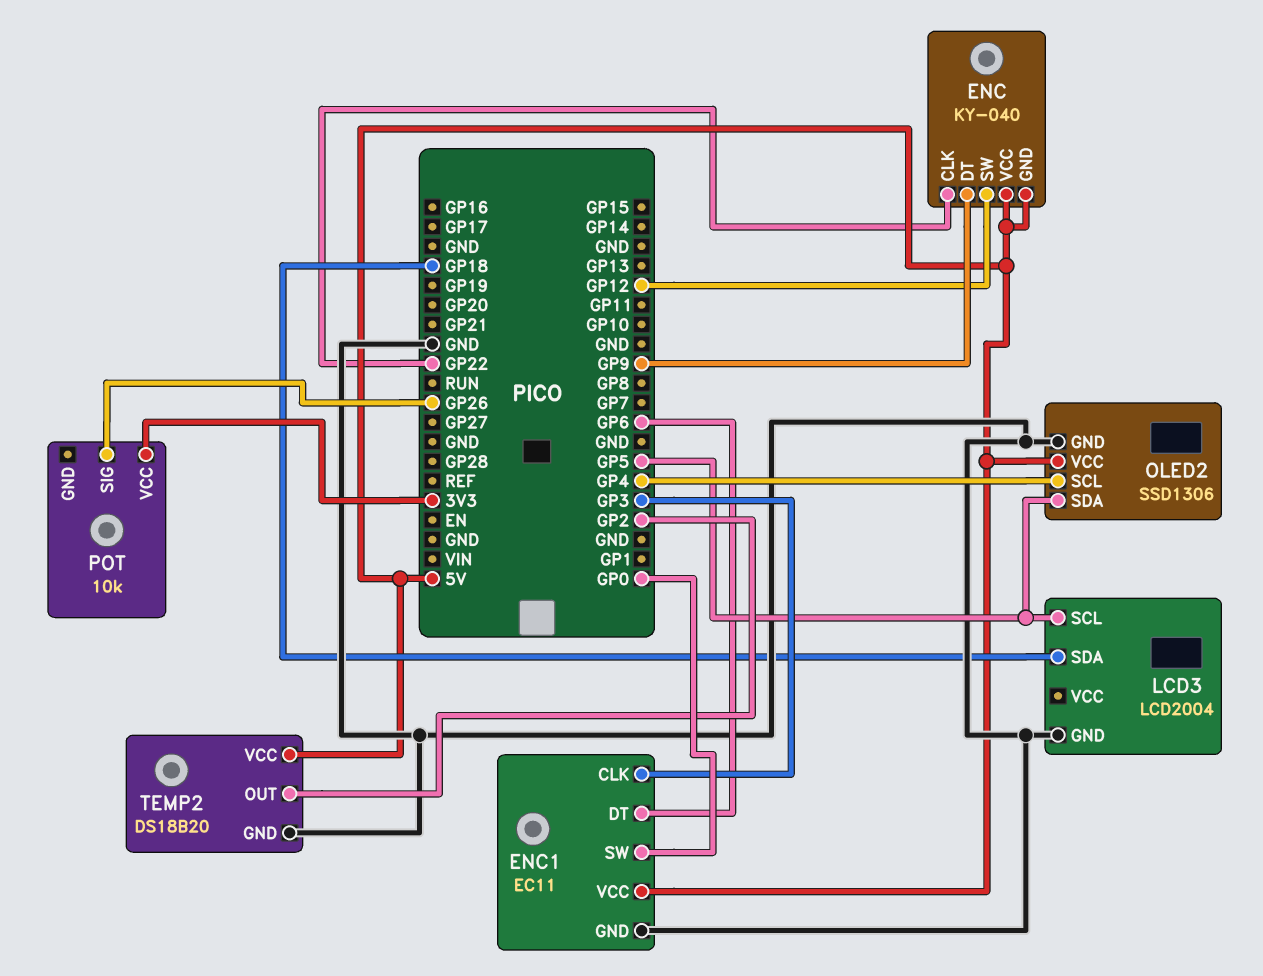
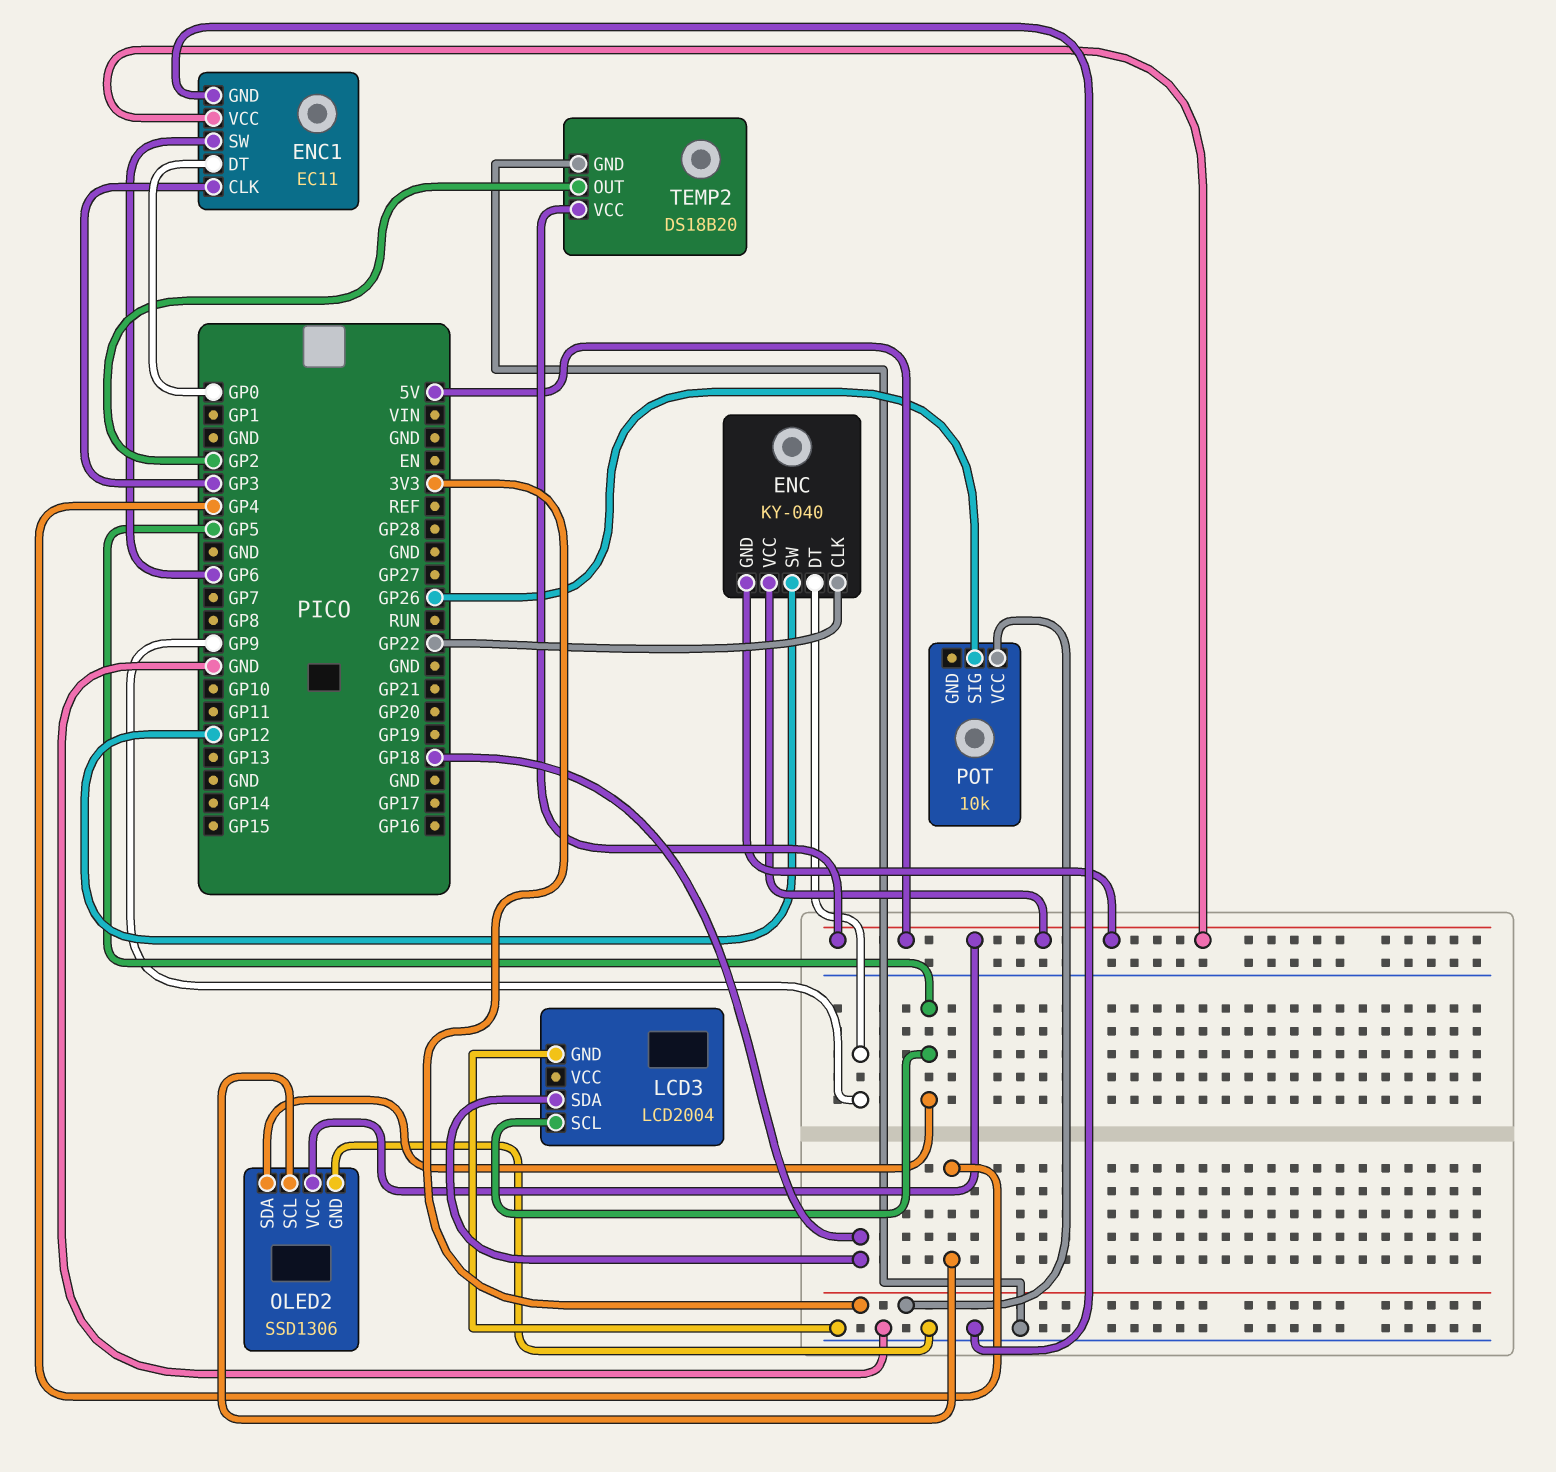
ENC1 pin DT: GP6 -> GP0
ENC1 pin SW: GP0 -> GP6

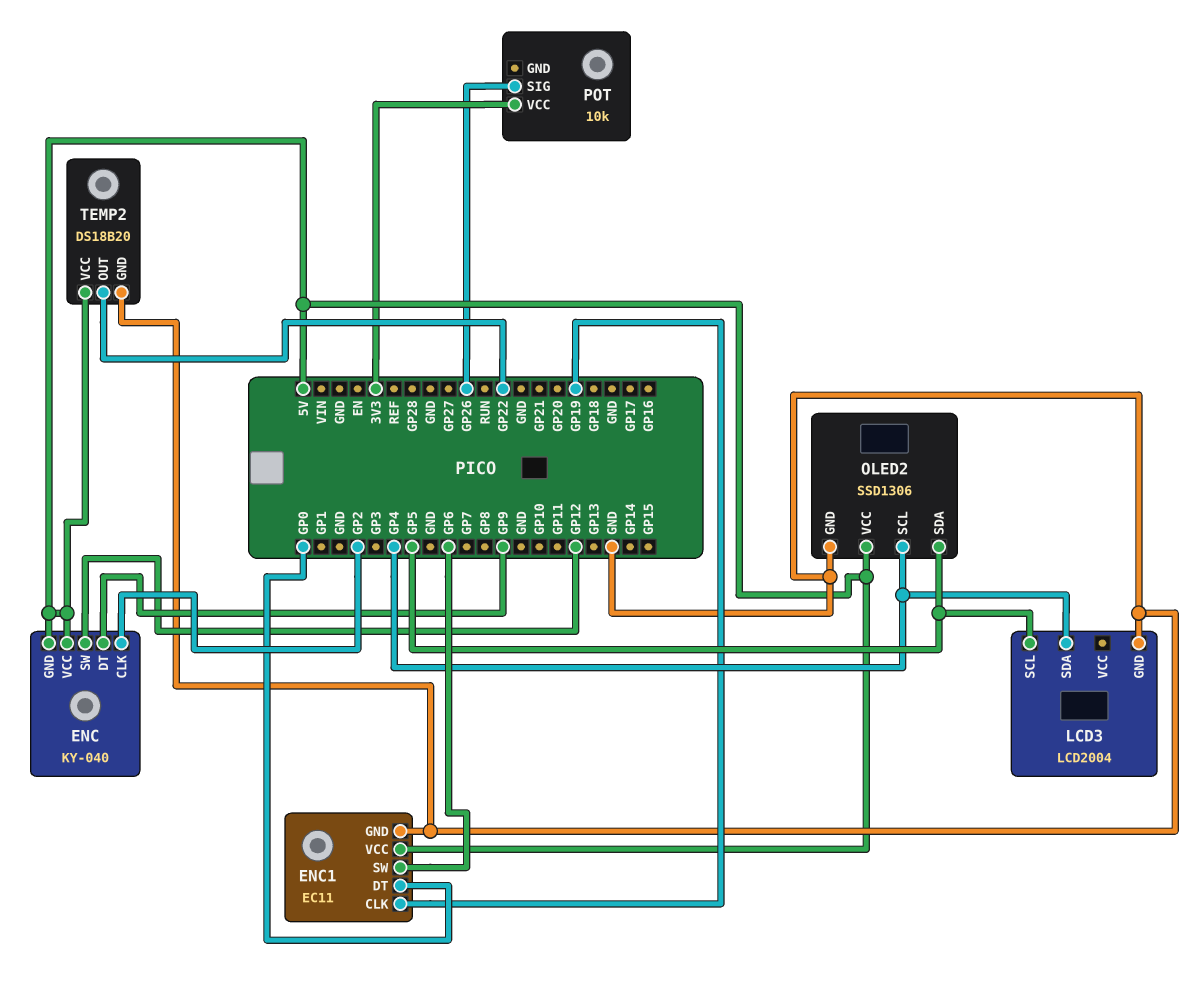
ENC pin CLK: GP22 -> GP2
ENC1 pin CLK: GP3 -> GP19
LCD3 pin SDA: GP18 -> GP4
TEMP2 pin OUT: GP2 -> GP22

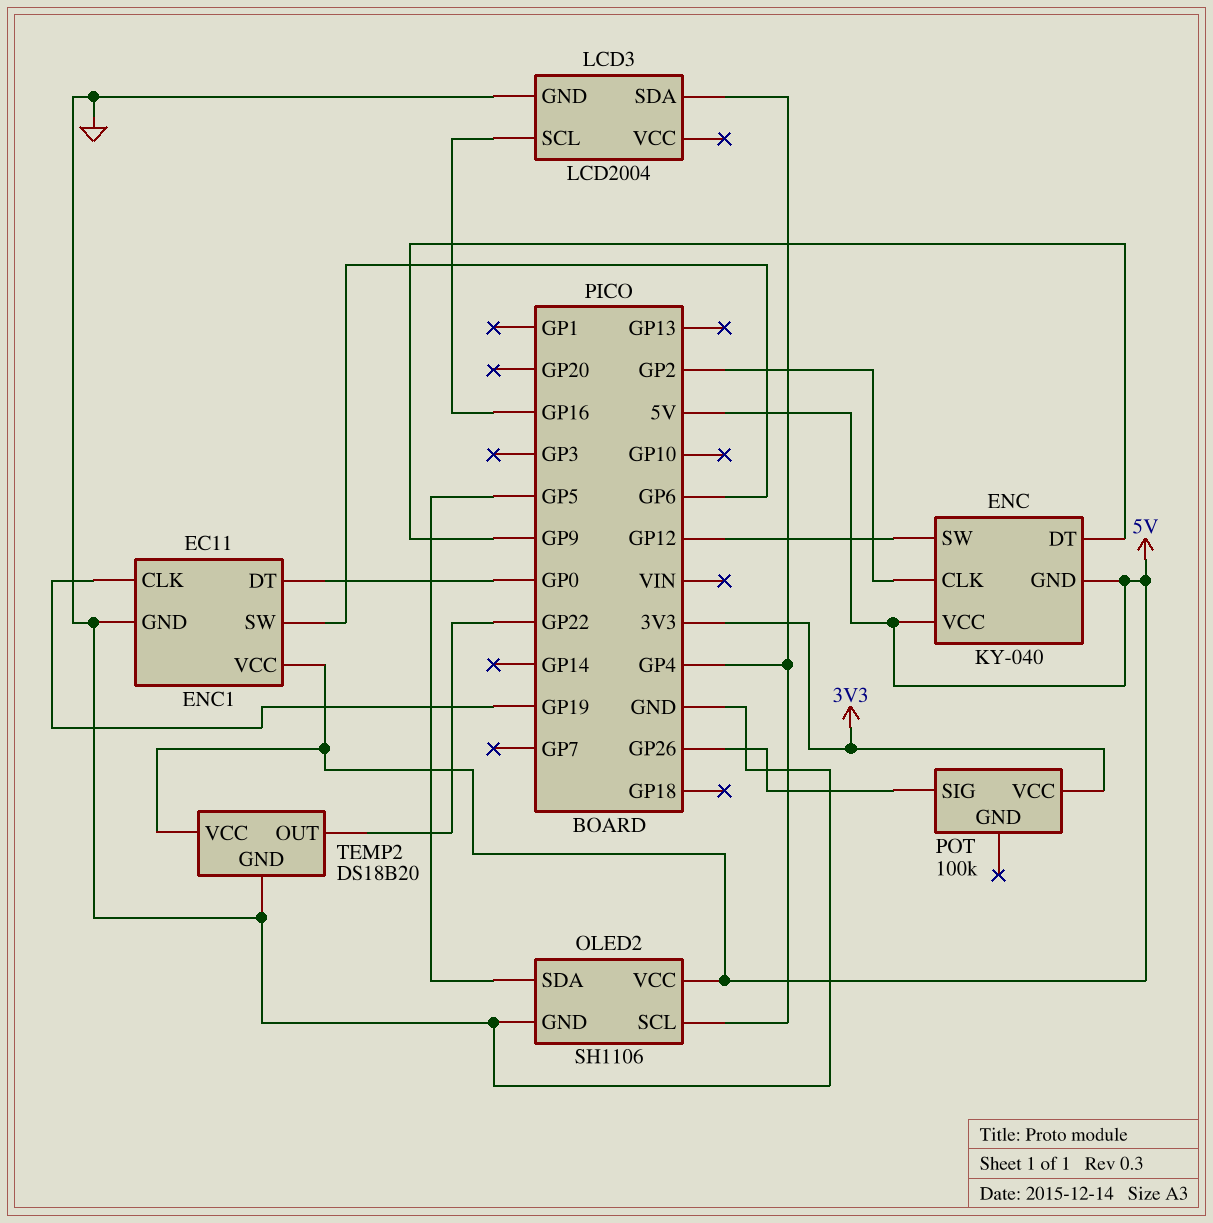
LCD3 pin SCL: GP5 -> GP16
OLED2: SSD1306 -> SH1106
POT: 10k -> 100k

